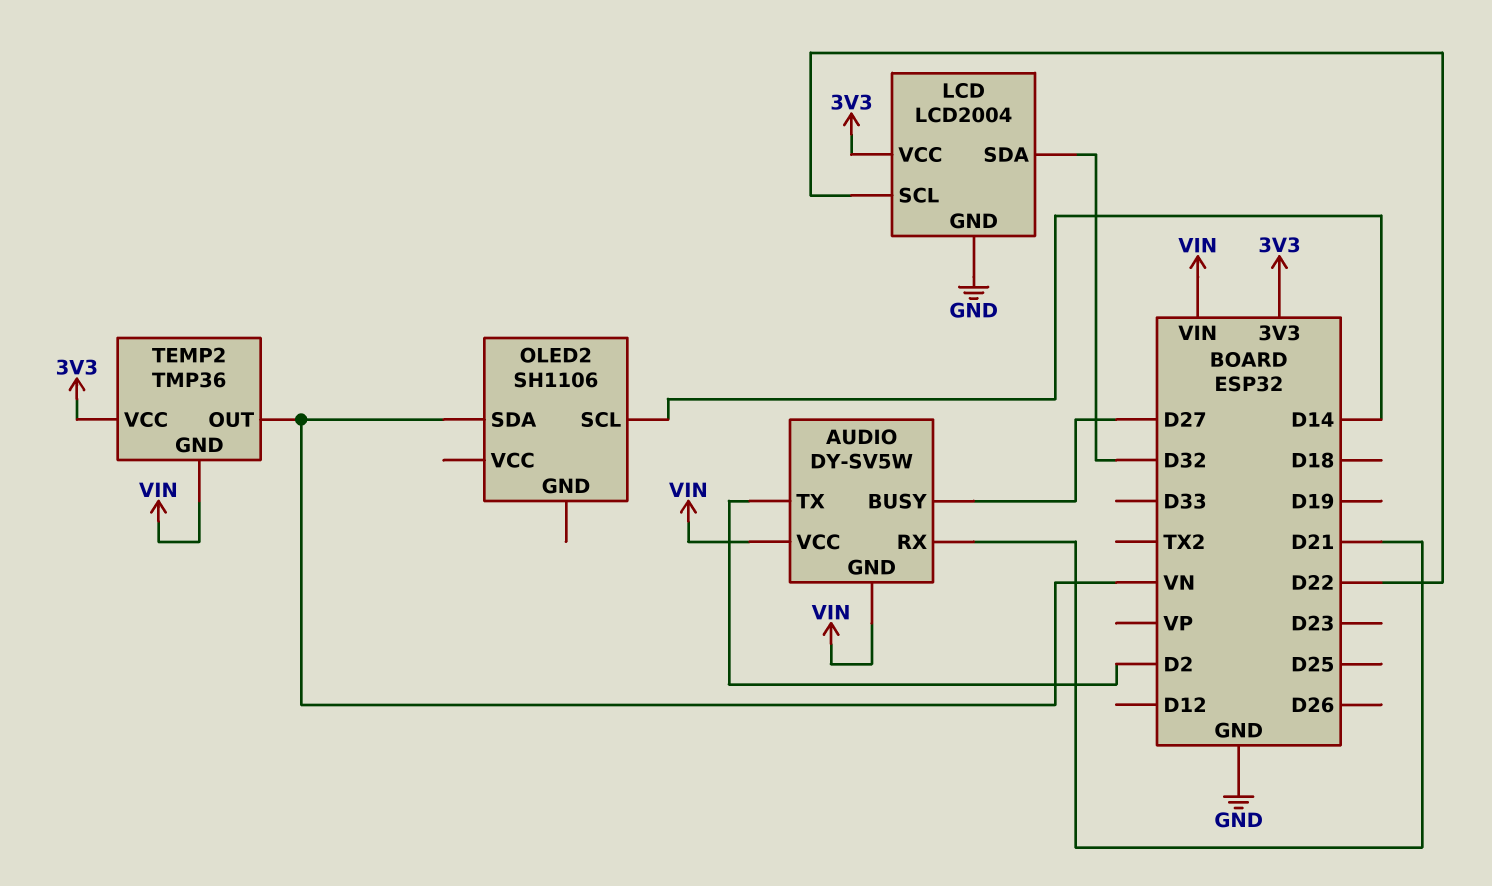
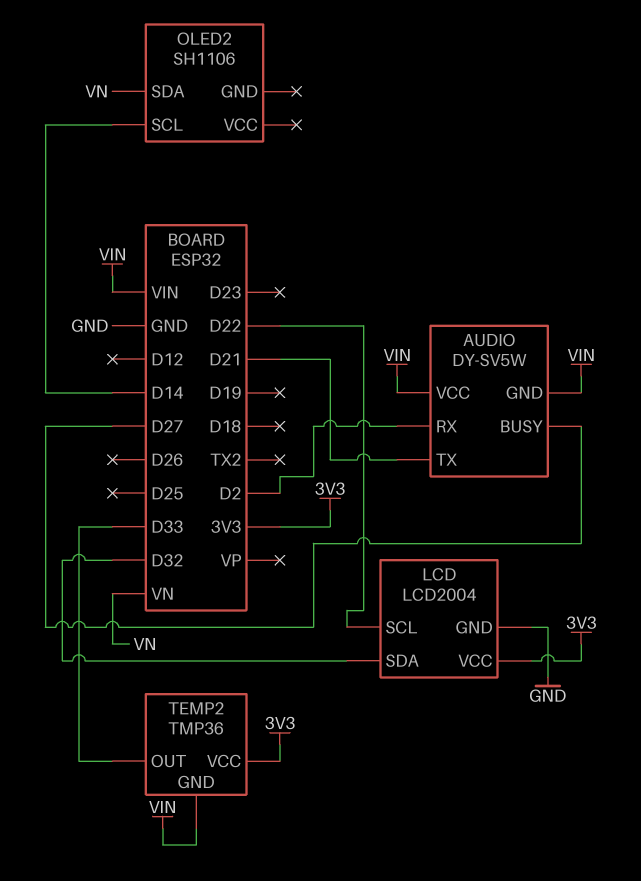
AUDIO pin RX: D21 -> D2
AUDIO pin TX: D2 -> D21
TEMP2 pin OUT: VN -> D33

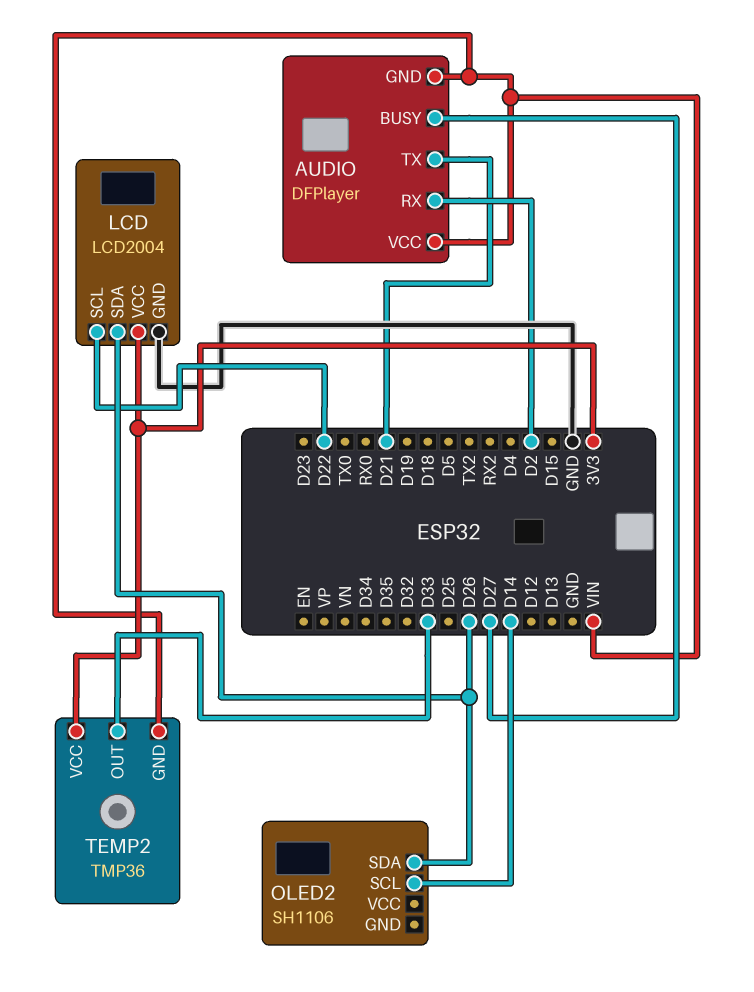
AUDIO: DY-SV5W -> DFPlayer
LCD pin SDA: D32 -> D26
OLED2 pin SDA: VN -> D26

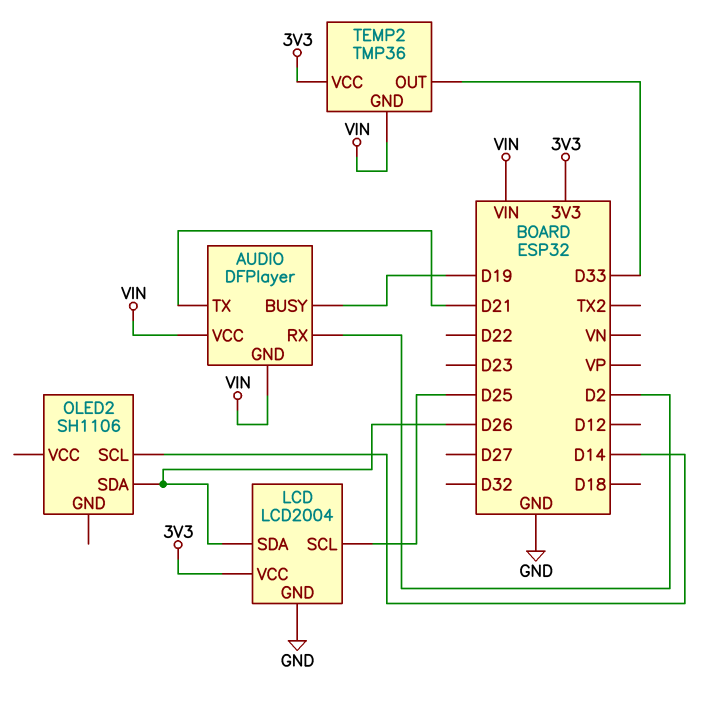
AUDIO pin BUSY: D27 -> D19
LCD pin SCL: D22 -> D25

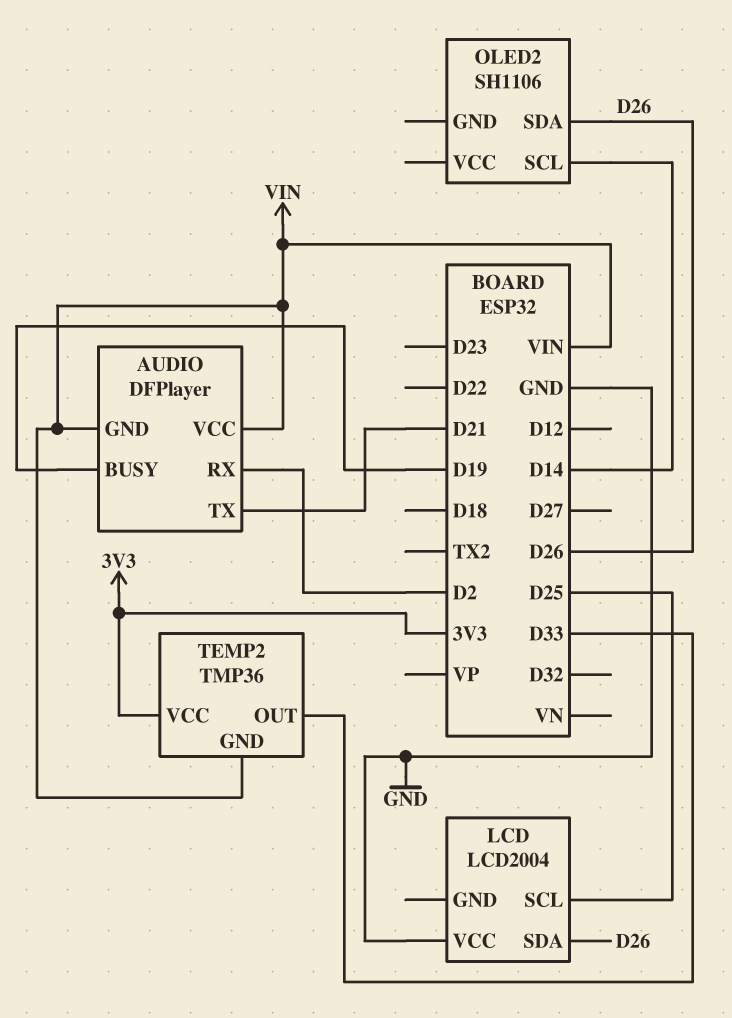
LCD pin GND: GND -> none
LCD pin VCC: 3V3 -> GND

